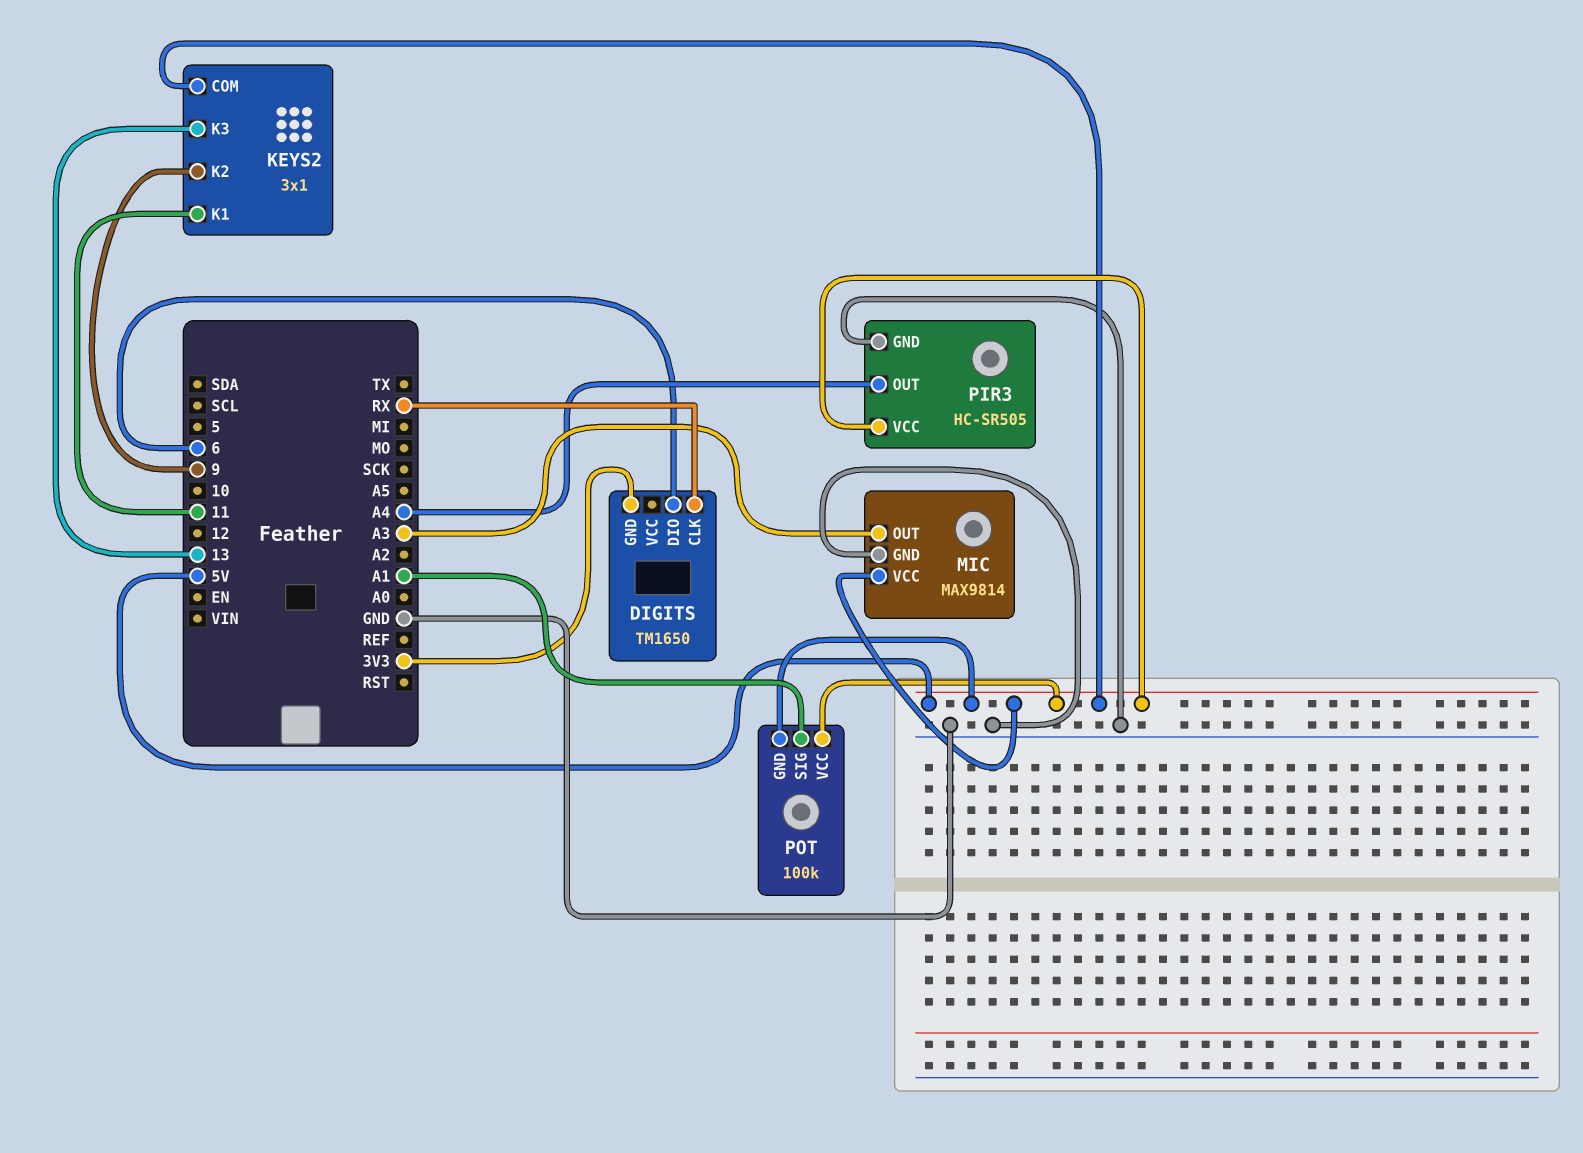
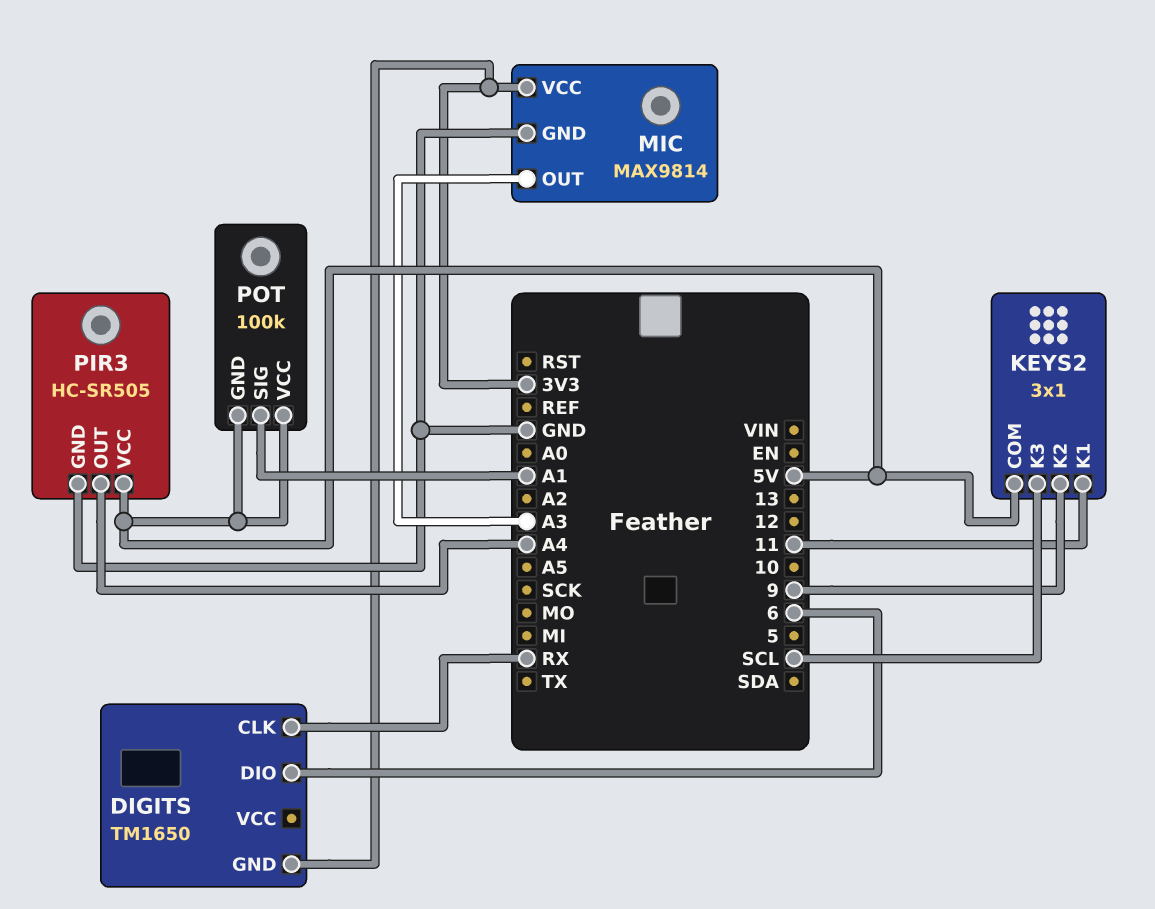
KEYS2 pin K3: 13 -> SCL
MIC pin VCC: 5V -> 3V3

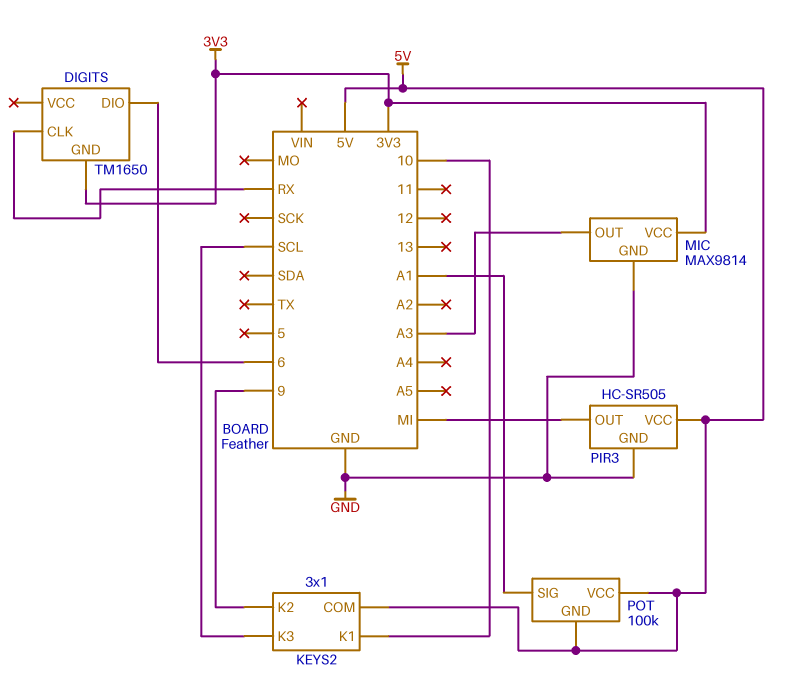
KEYS2 pin K1: 11 -> 10
PIR3 pin OUT: A4 -> MI

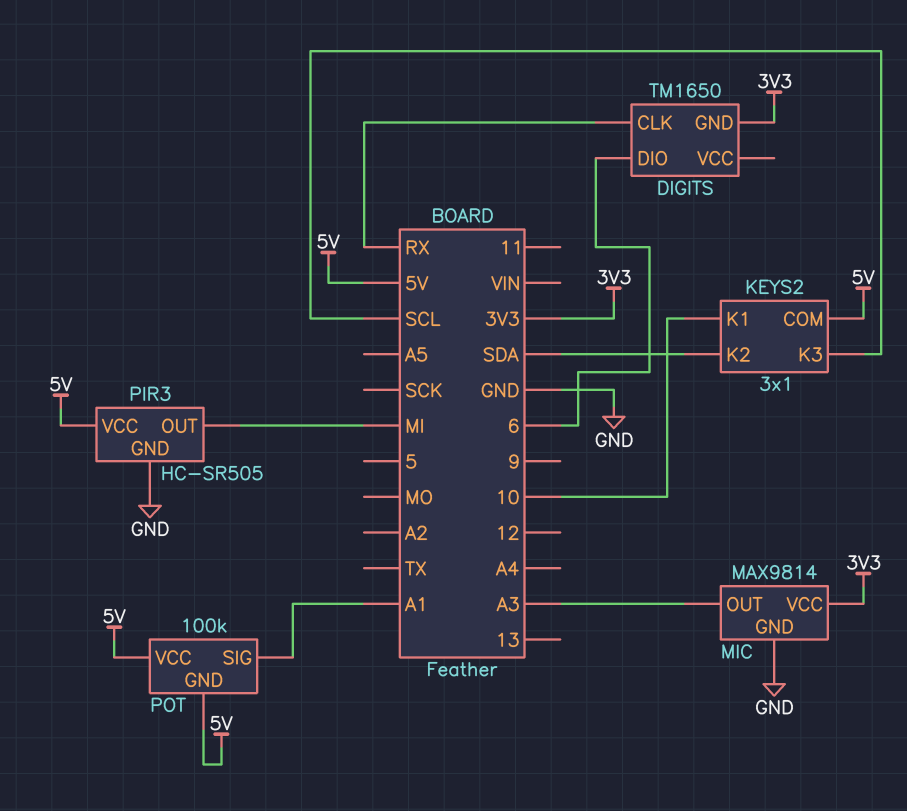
KEYS2 pin K2: 9 -> SDA

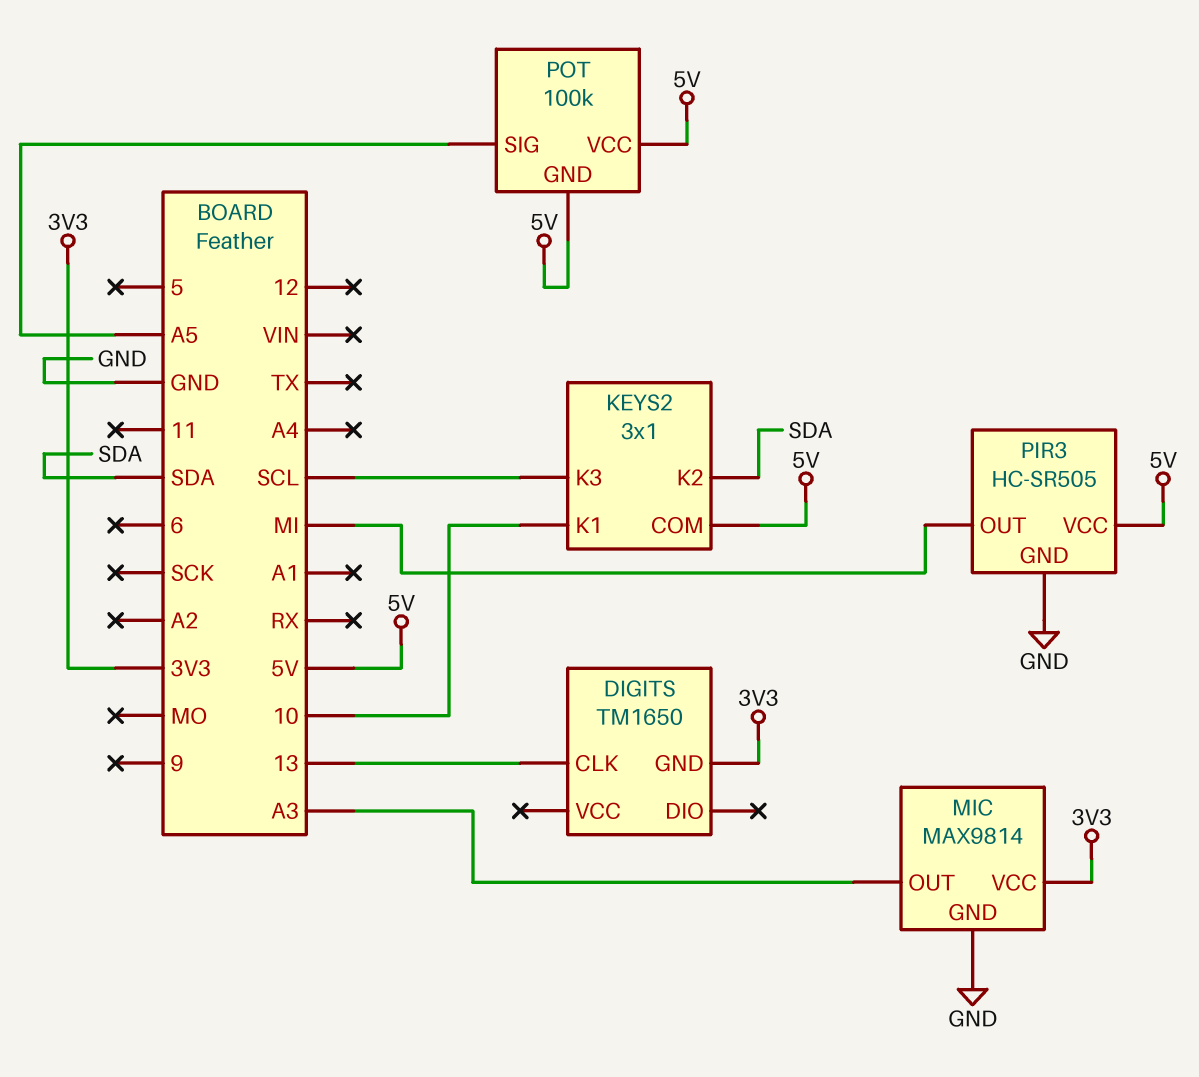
DIGITS pin CLK: RX -> 13
DIGITS pin DIO: 6 -> none
POT pin SIG: A1 -> A5

